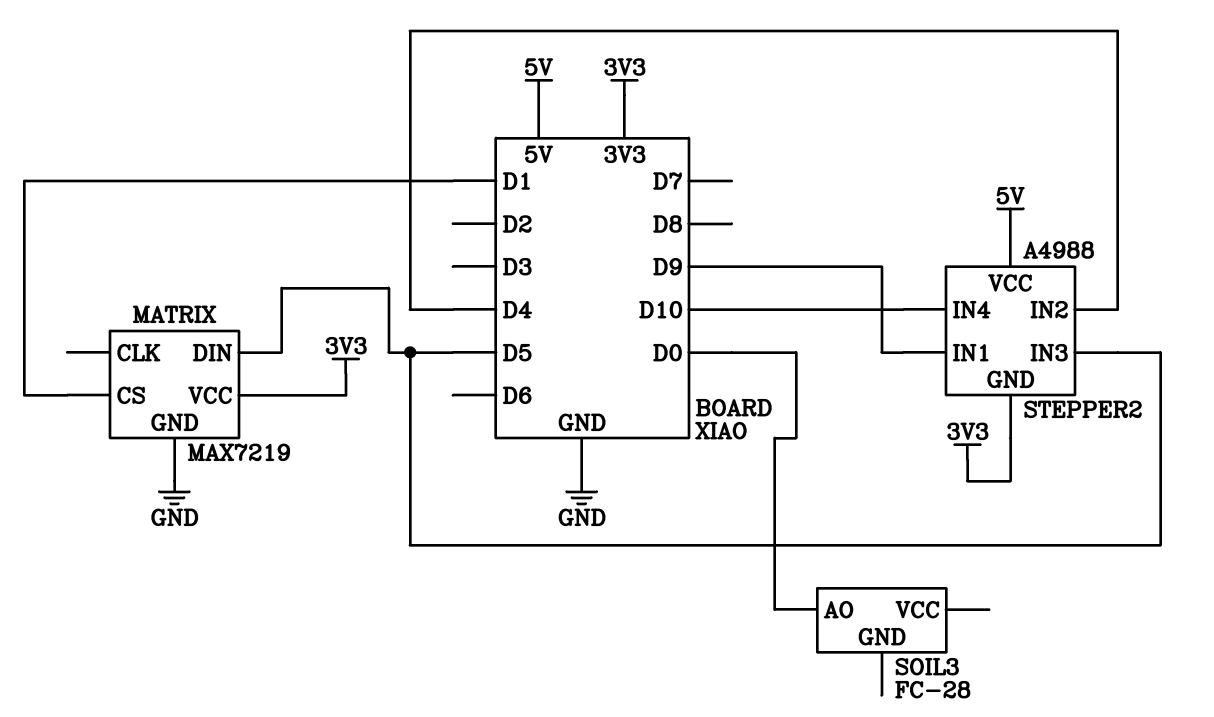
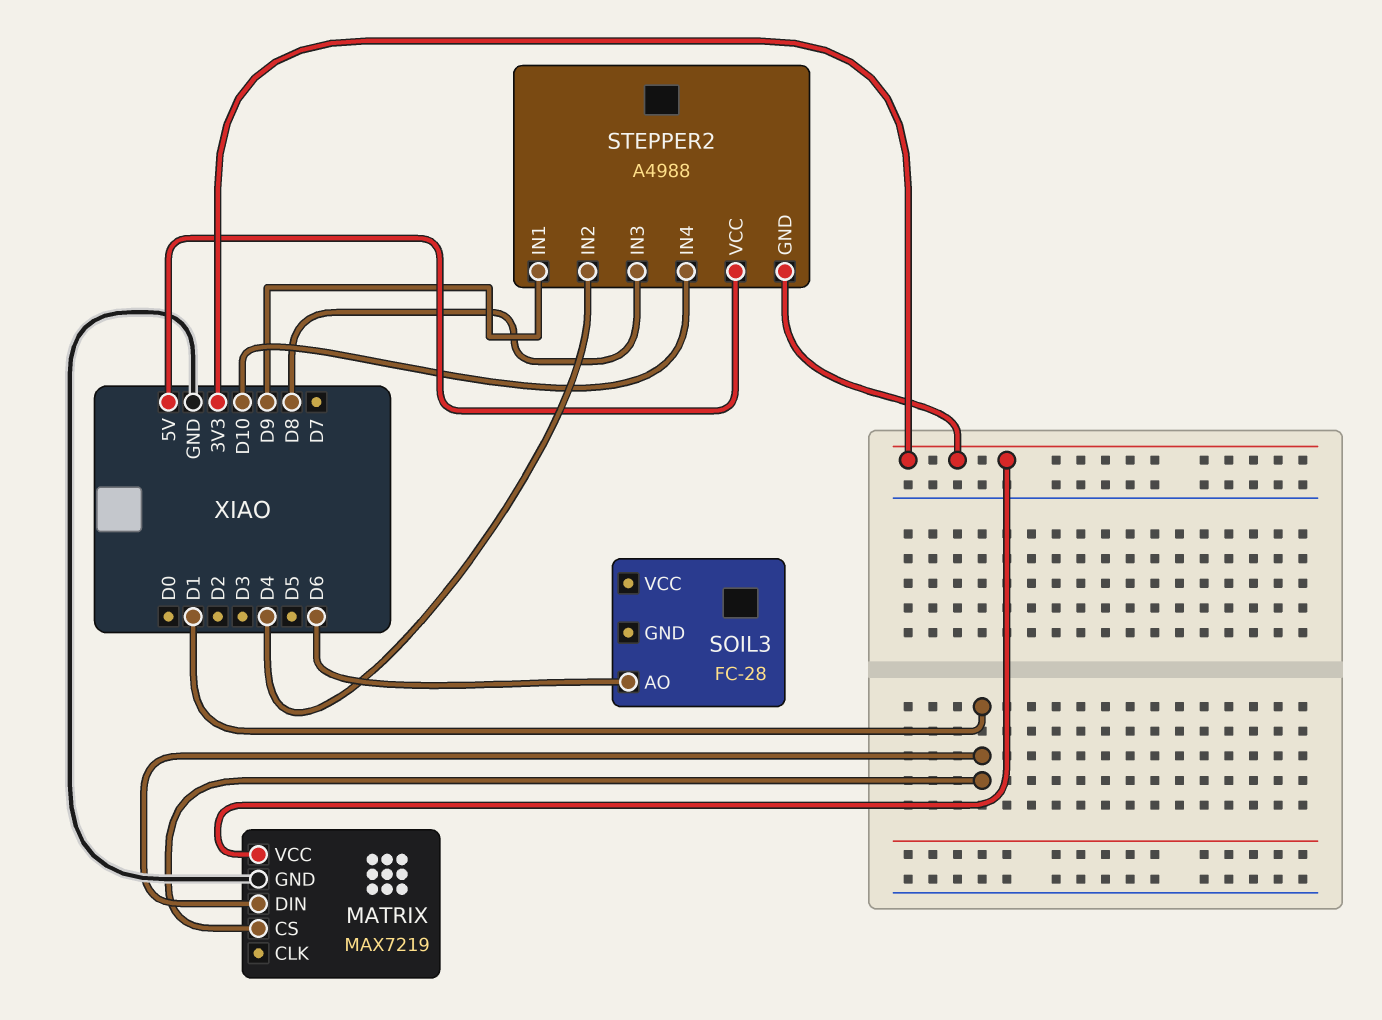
MATRIX pin DIN: D5 -> D1
SOIL3 pin AO: D0 -> D6
STEPPER2 pin IN3: D5 -> D8

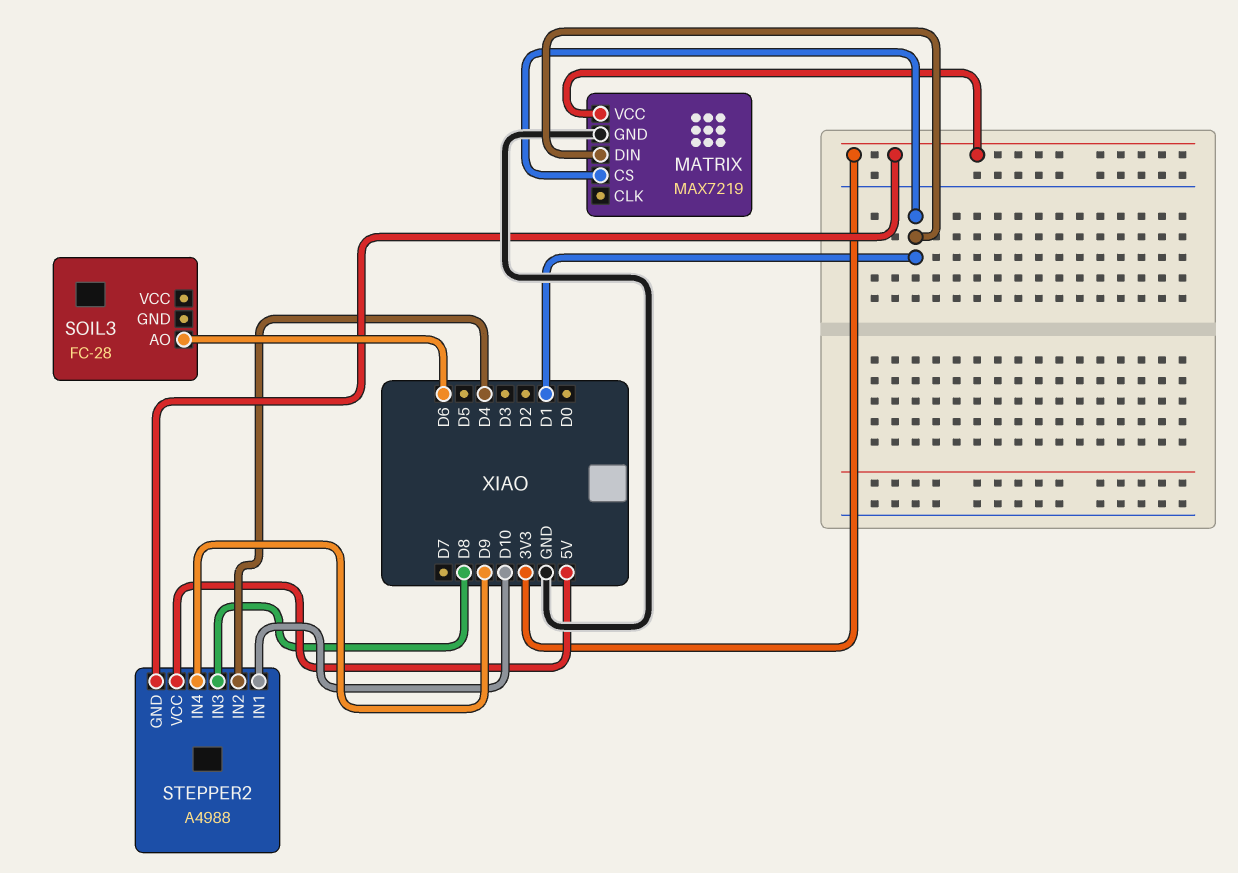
STEPPER2 pin IN1: D9 -> D10
STEPPER2 pin IN4: D10 -> D9

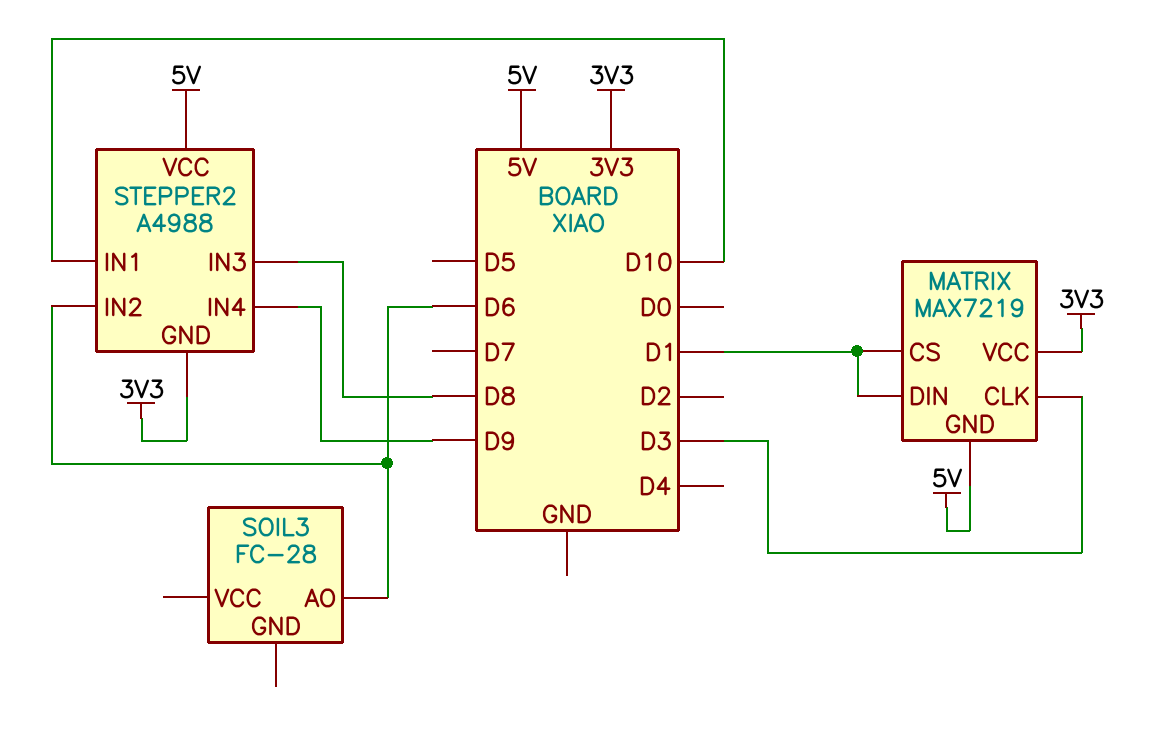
MATRIX pin CLK: none -> D3
MATRIX pin GND: GND -> 5V
STEPPER2 pin IN2: D4 -> D6

